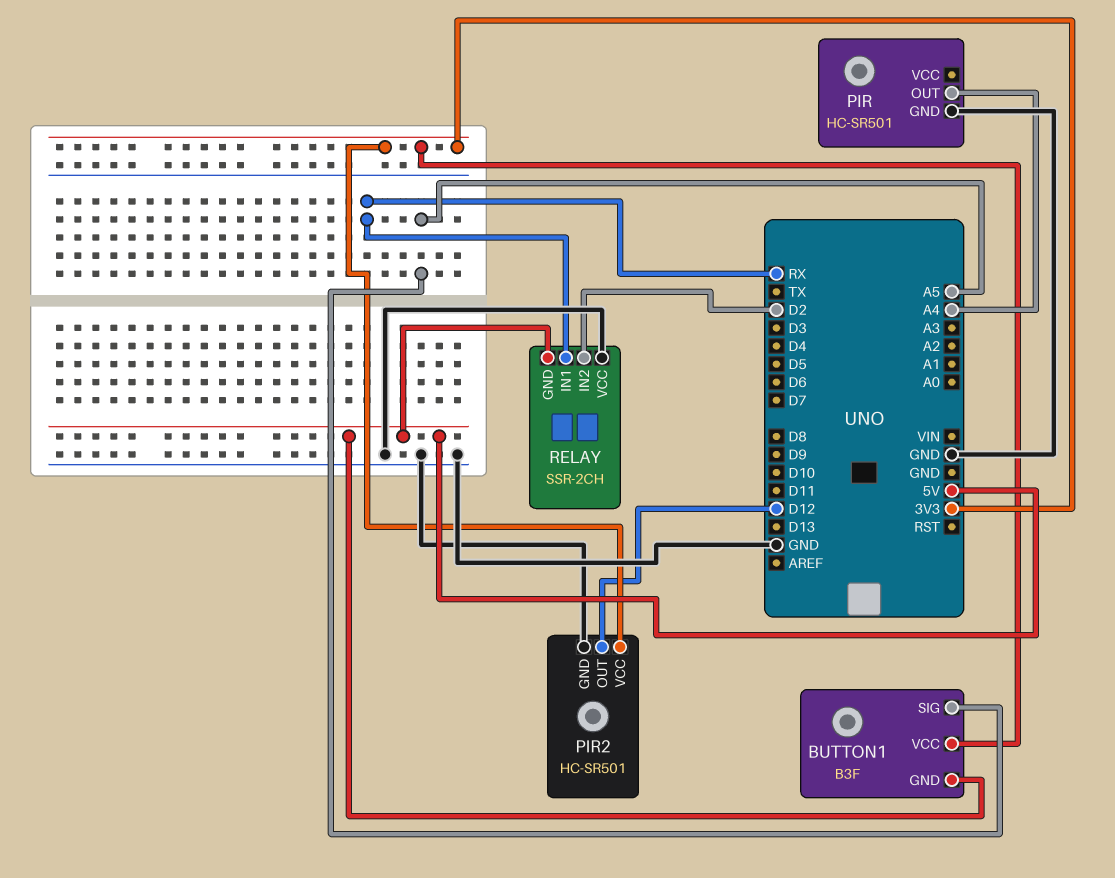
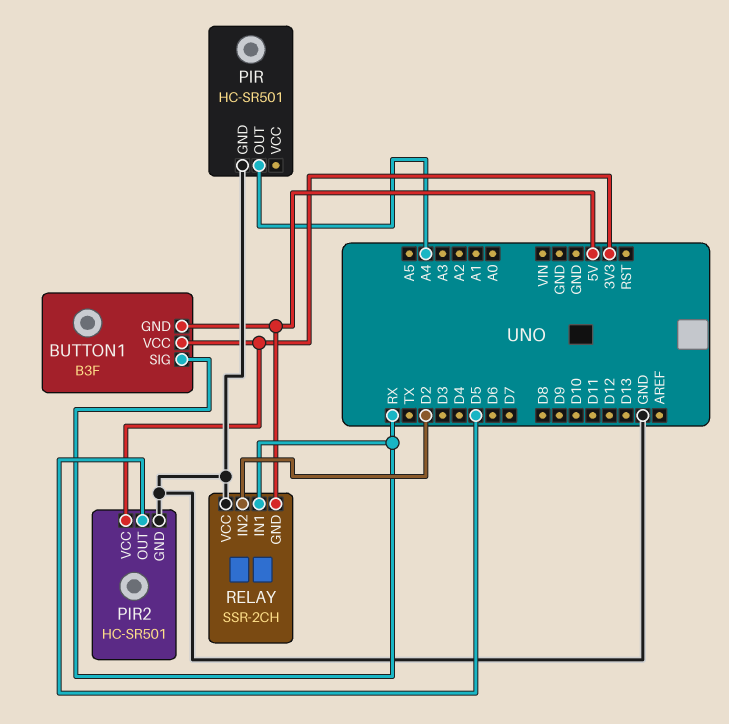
BUTTON1 pin SIG: A5 -> RX
PIR2 pin OUT: D12 -> D5

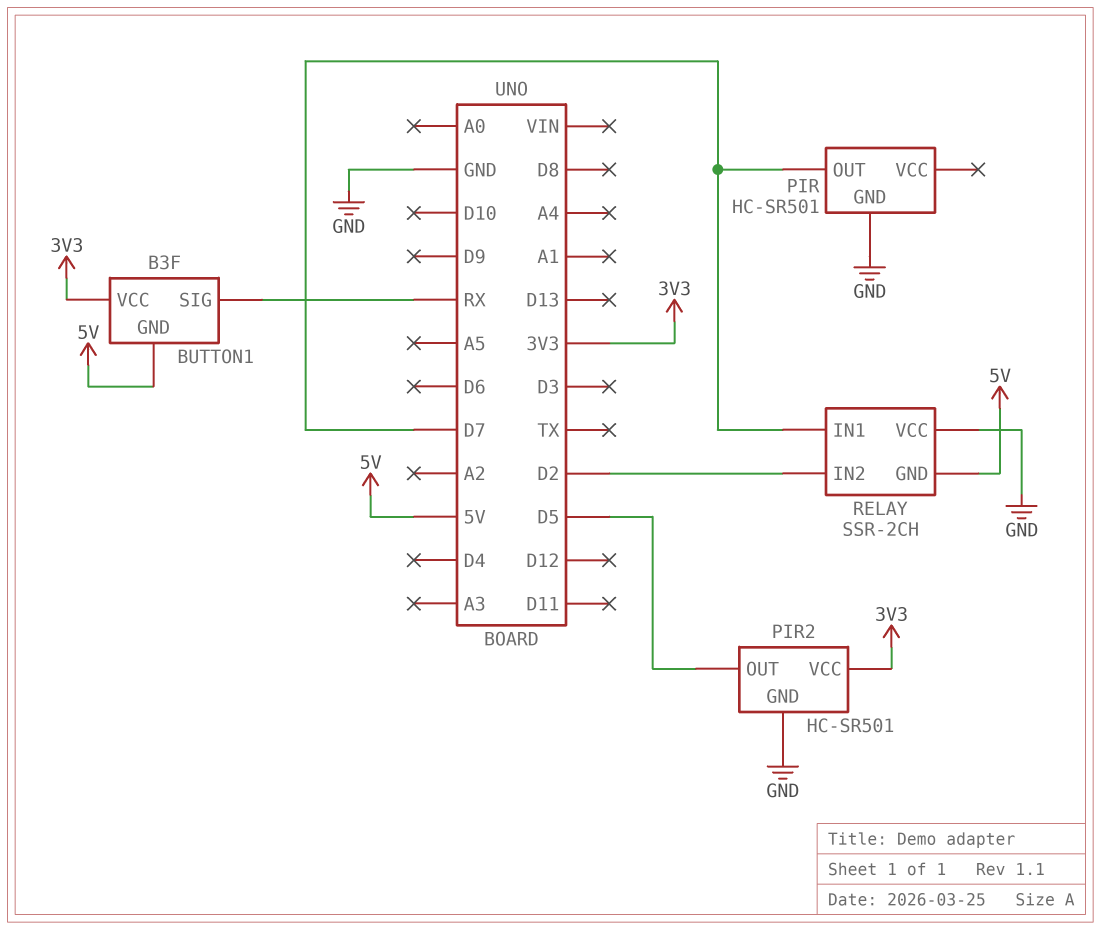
PIR pin OUT: A4 -> D7
RELAY pin IN1: RX -> D7

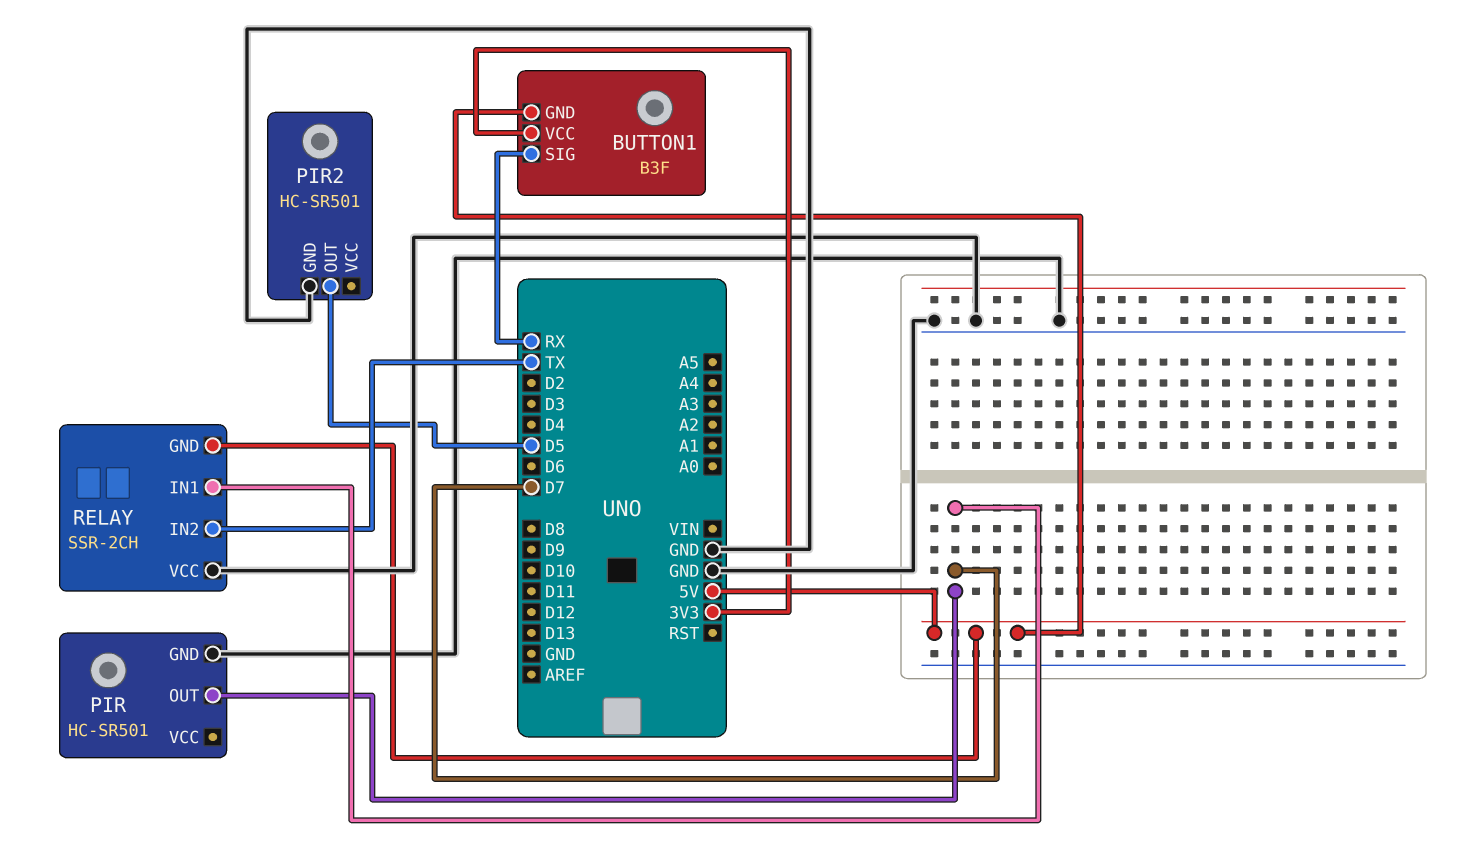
PIR2 pin VCC: 3V3 -> none
RELAY pin IN2: D2 -> TX

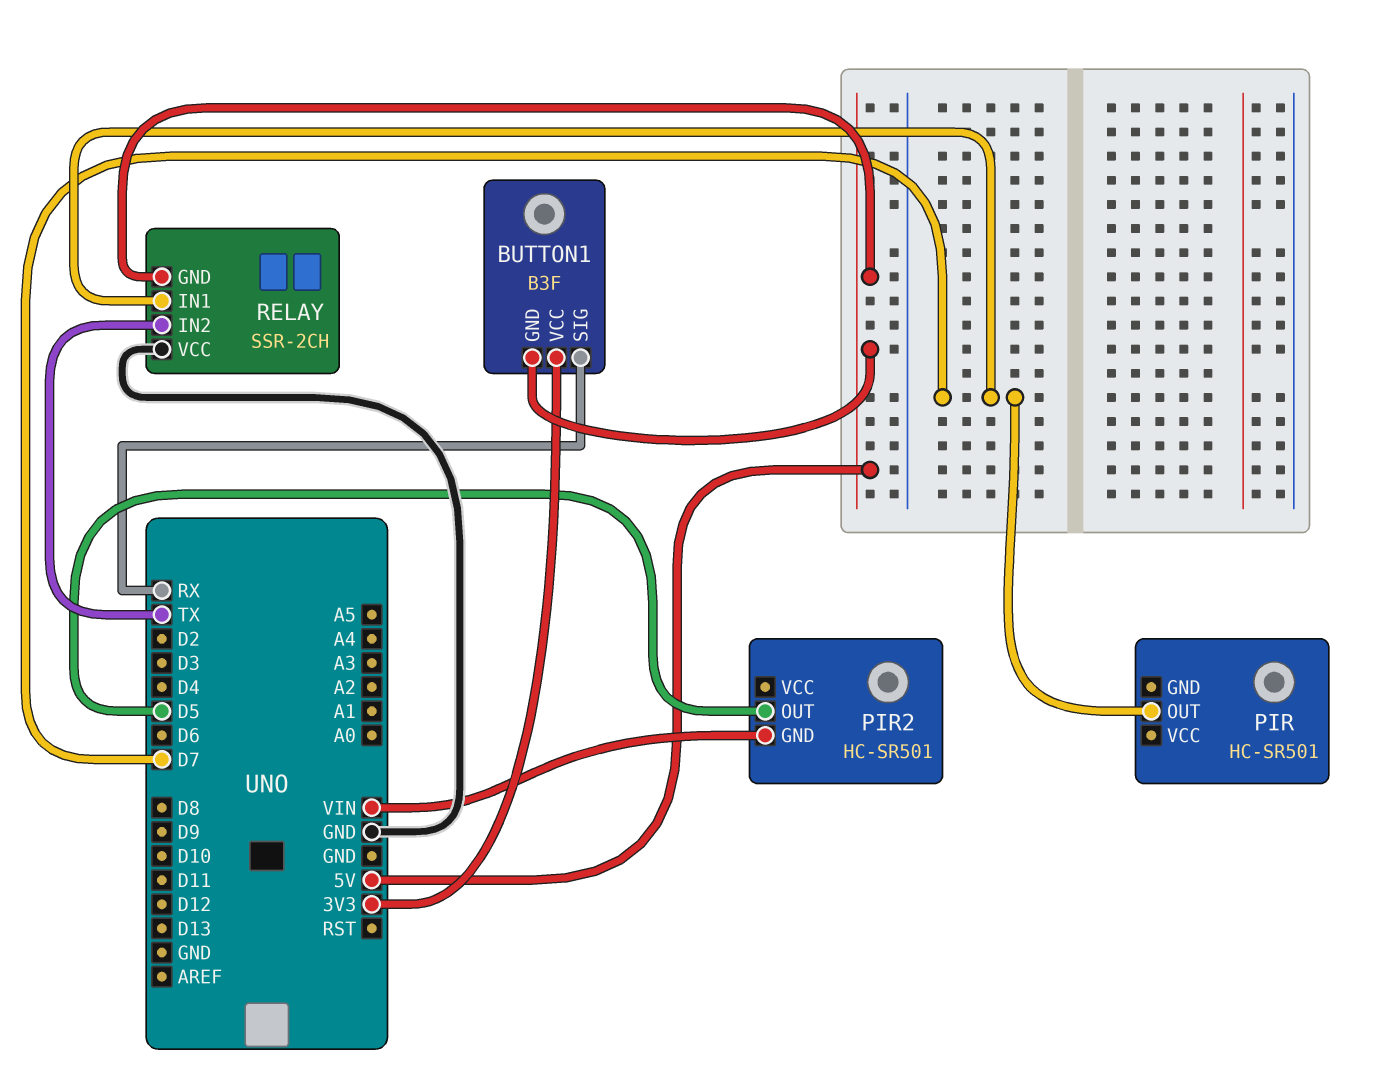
PIR pin GND: GND -> none
PIR2 pin GND: GND -> VIN

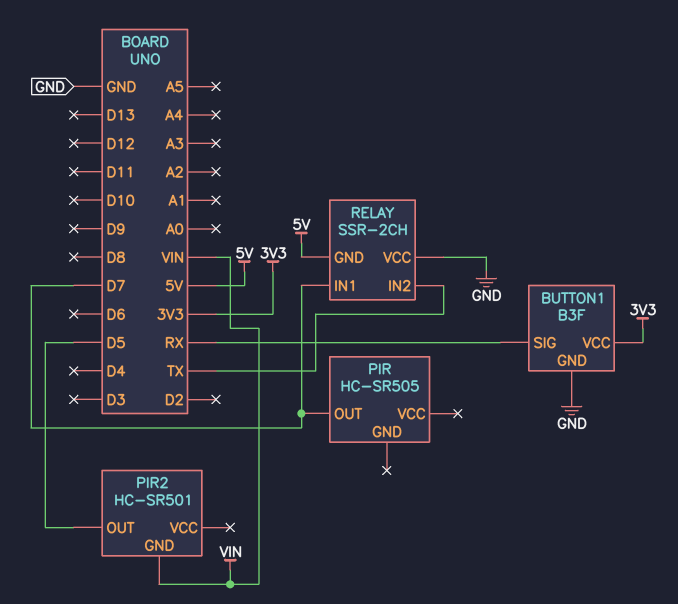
BUTTON1 pin GND: 5V -> GND
PIR: HC-SR501 -> HC-SR505

